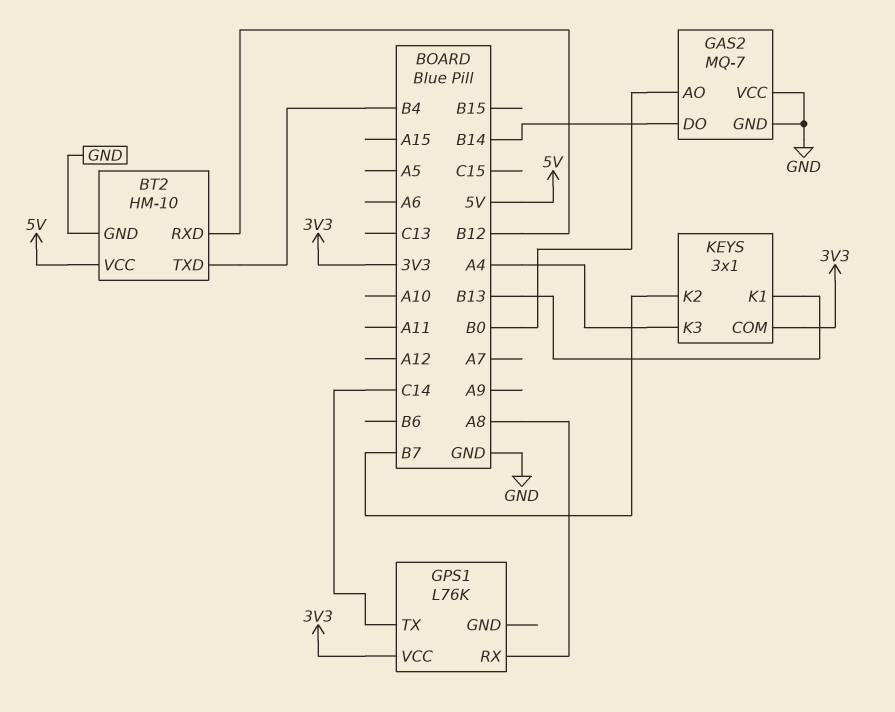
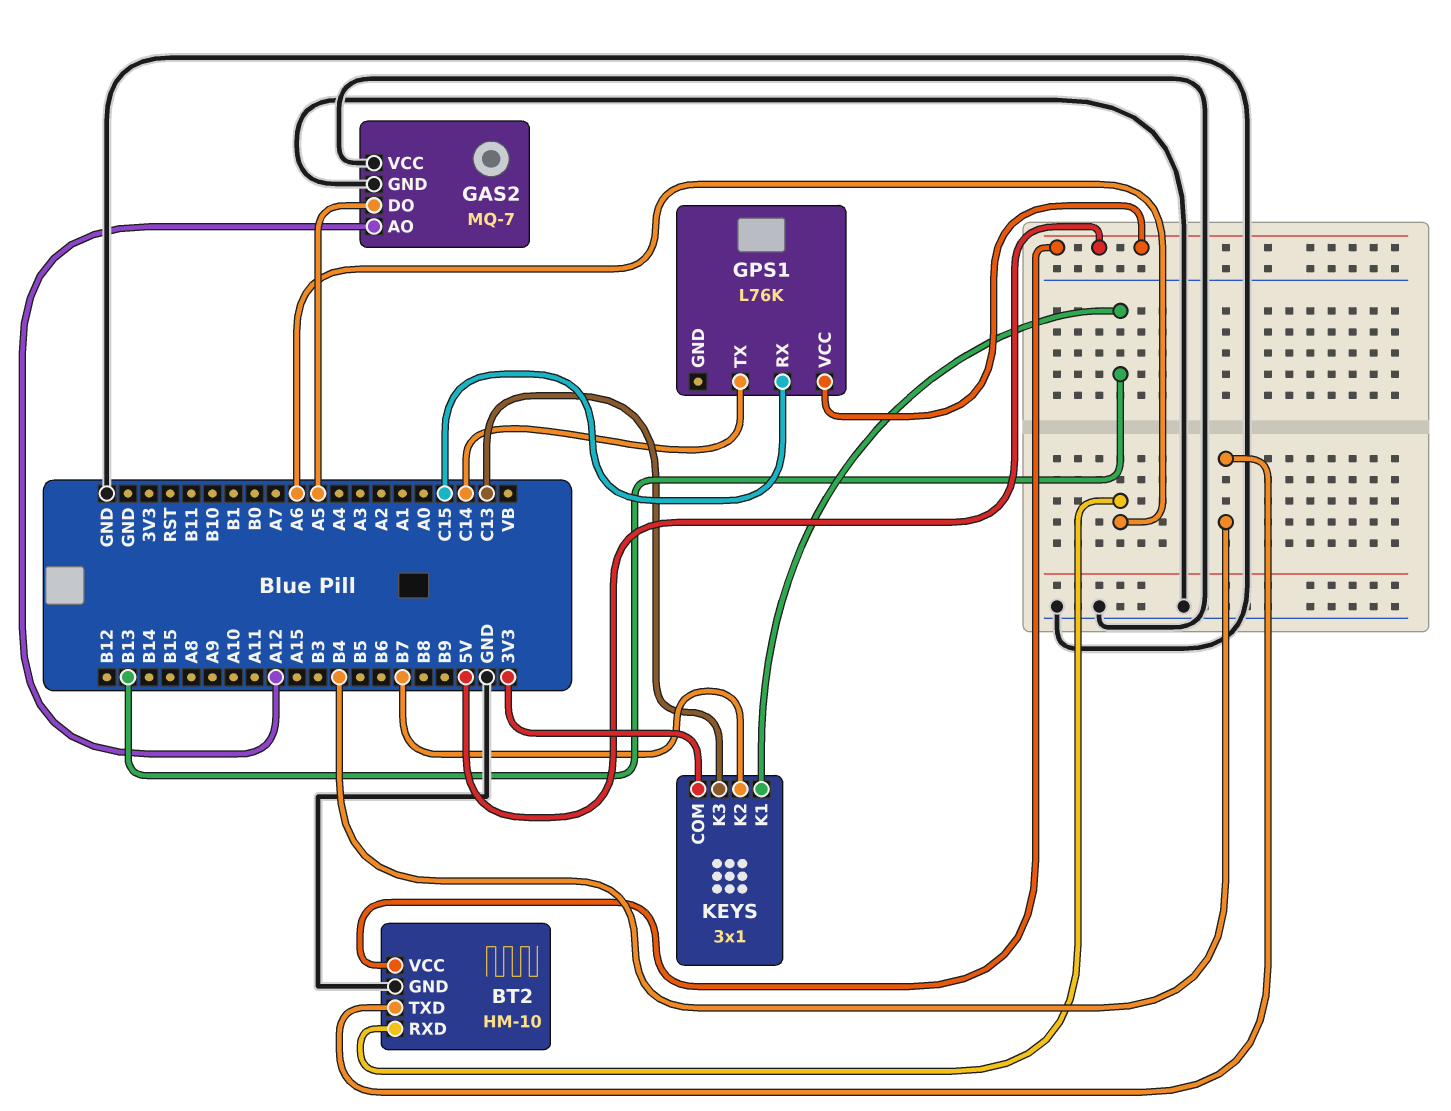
BT2 pin RXD: B12 -> A6
GAS2 pin AO: B0 -> A12
GAS2 pin DO: B14 -> A5
GPS1 pin RX: A8 -> C15
GPS1 pin VCC: 3V3 -> 5V
KEYS pin K3: A4 -> C13

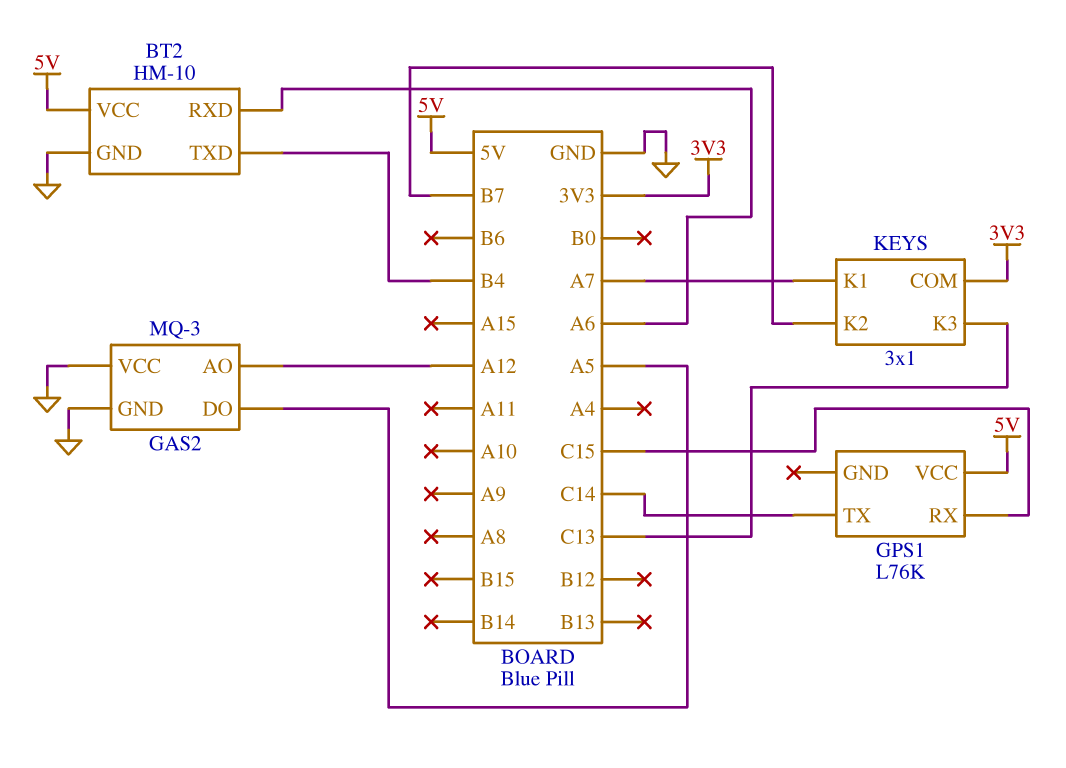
GAS2: MQ-7 -> MQ-3
KEYS pin K1: B13 -> A7

